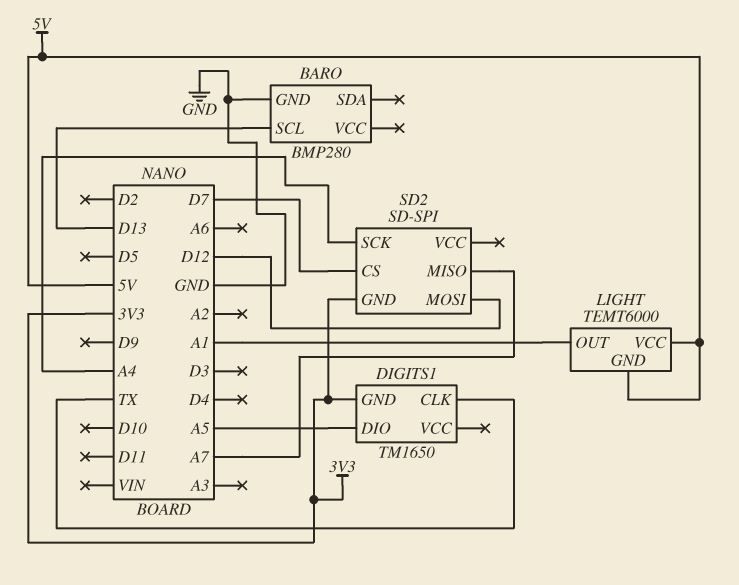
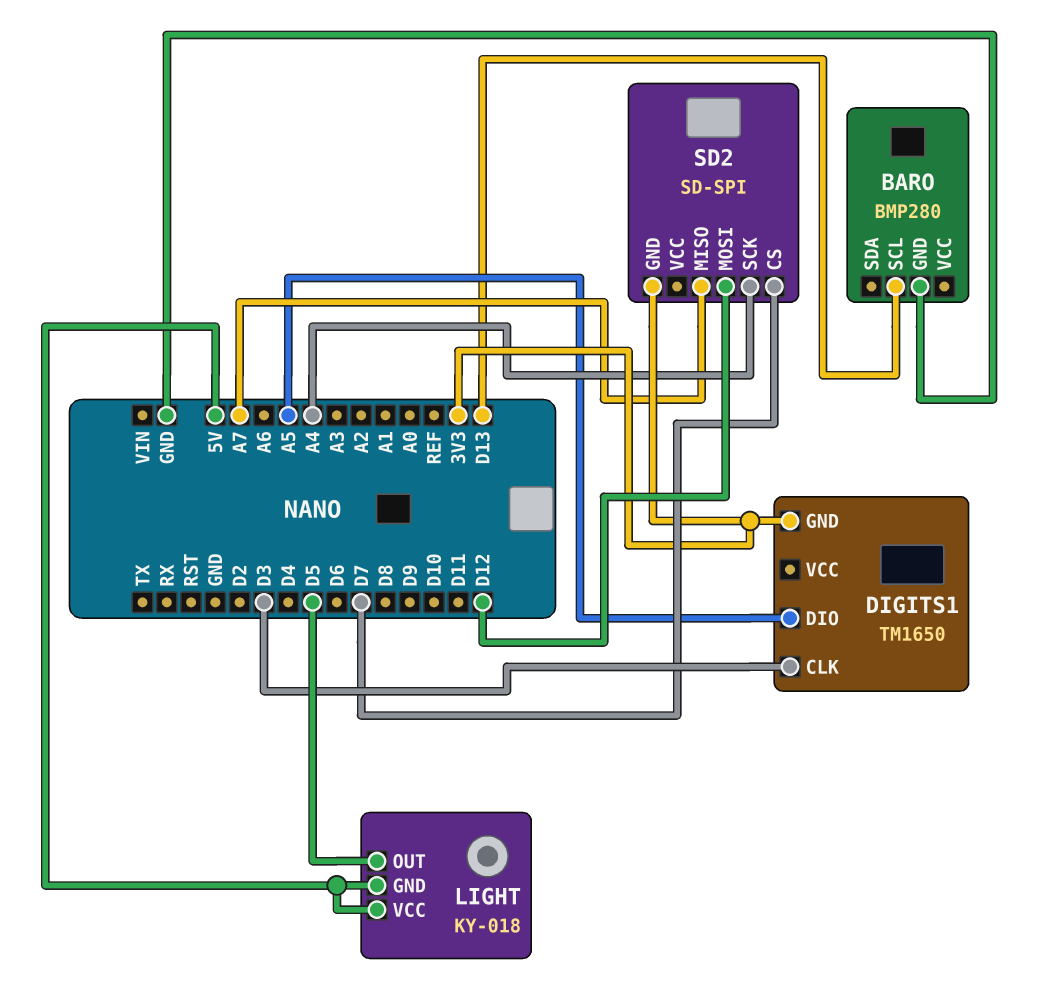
DIGITS1 pin CLK: TX -> D3
LIGHT: TEMT6000 -> KY-018
LIGHT pin OUT: A1 -> D5

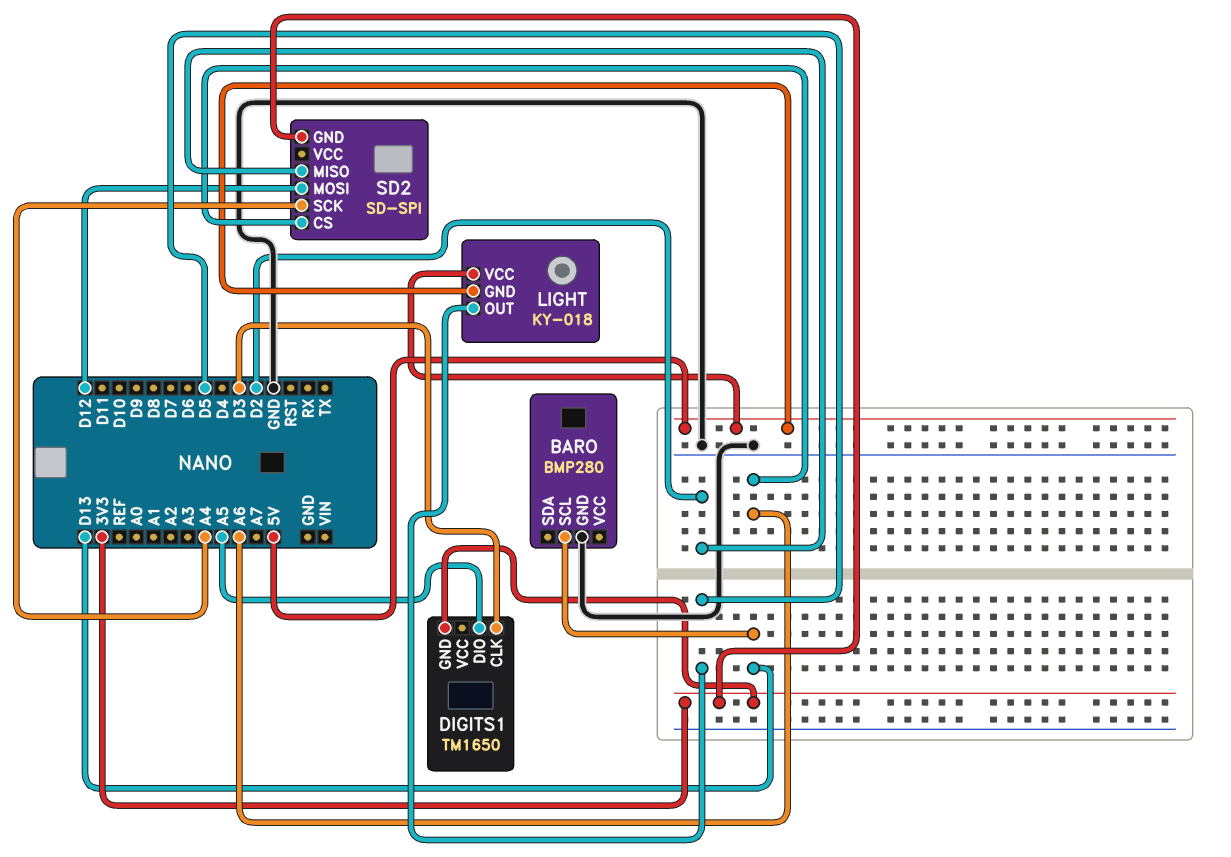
SD2 pin CS: D7 -> A6
SD2 pin MISO: A7 -> D2

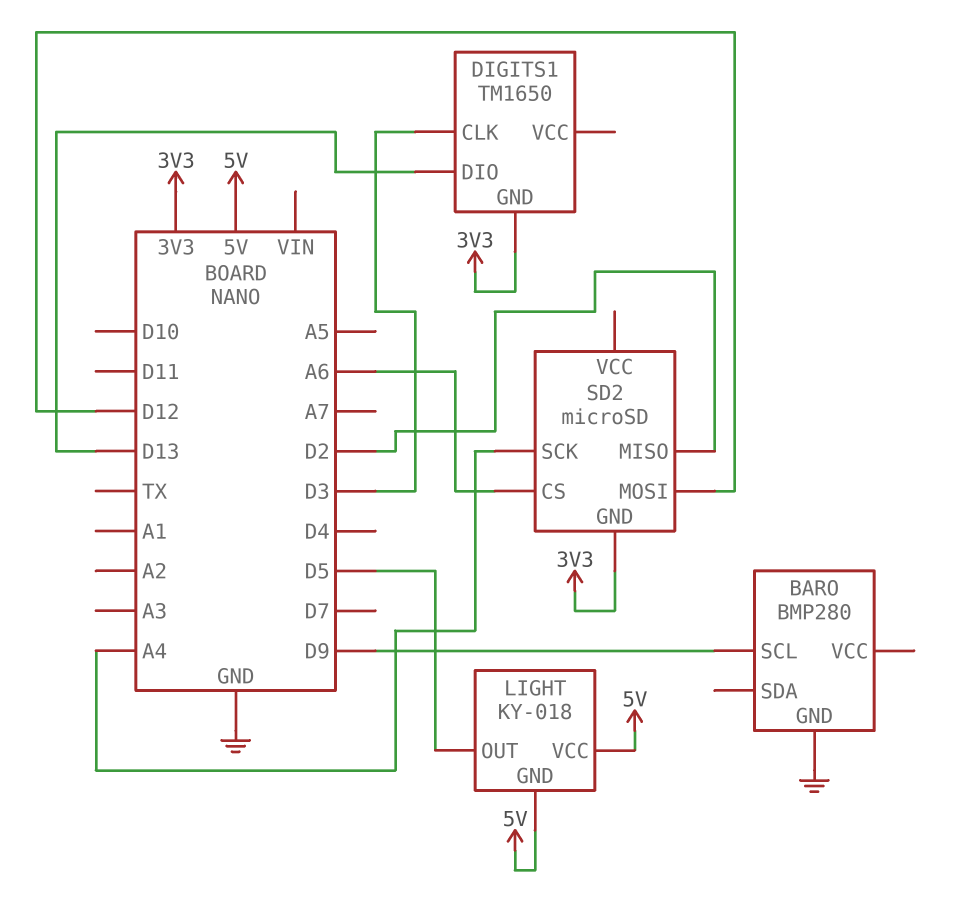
BARO pin SCL: D13 -> D9
DIGITS1 pin DIO: A5 -> D13
SD2: SD-SPI -> microSD

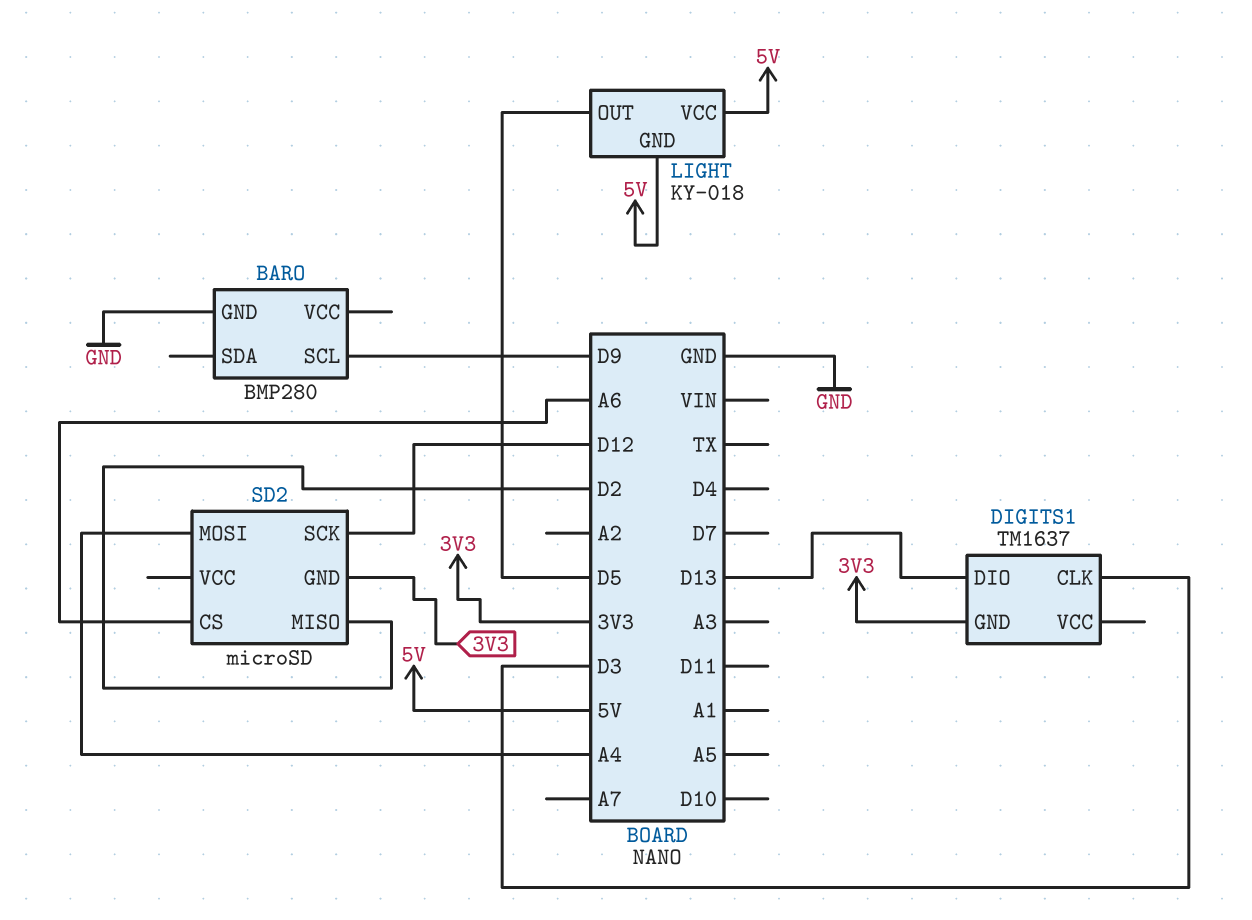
DIGITS1: TM1650 -> TM1637
SD2 pin MOSI: D12 -> A4
SD2 pin SCK: A4 -> D12

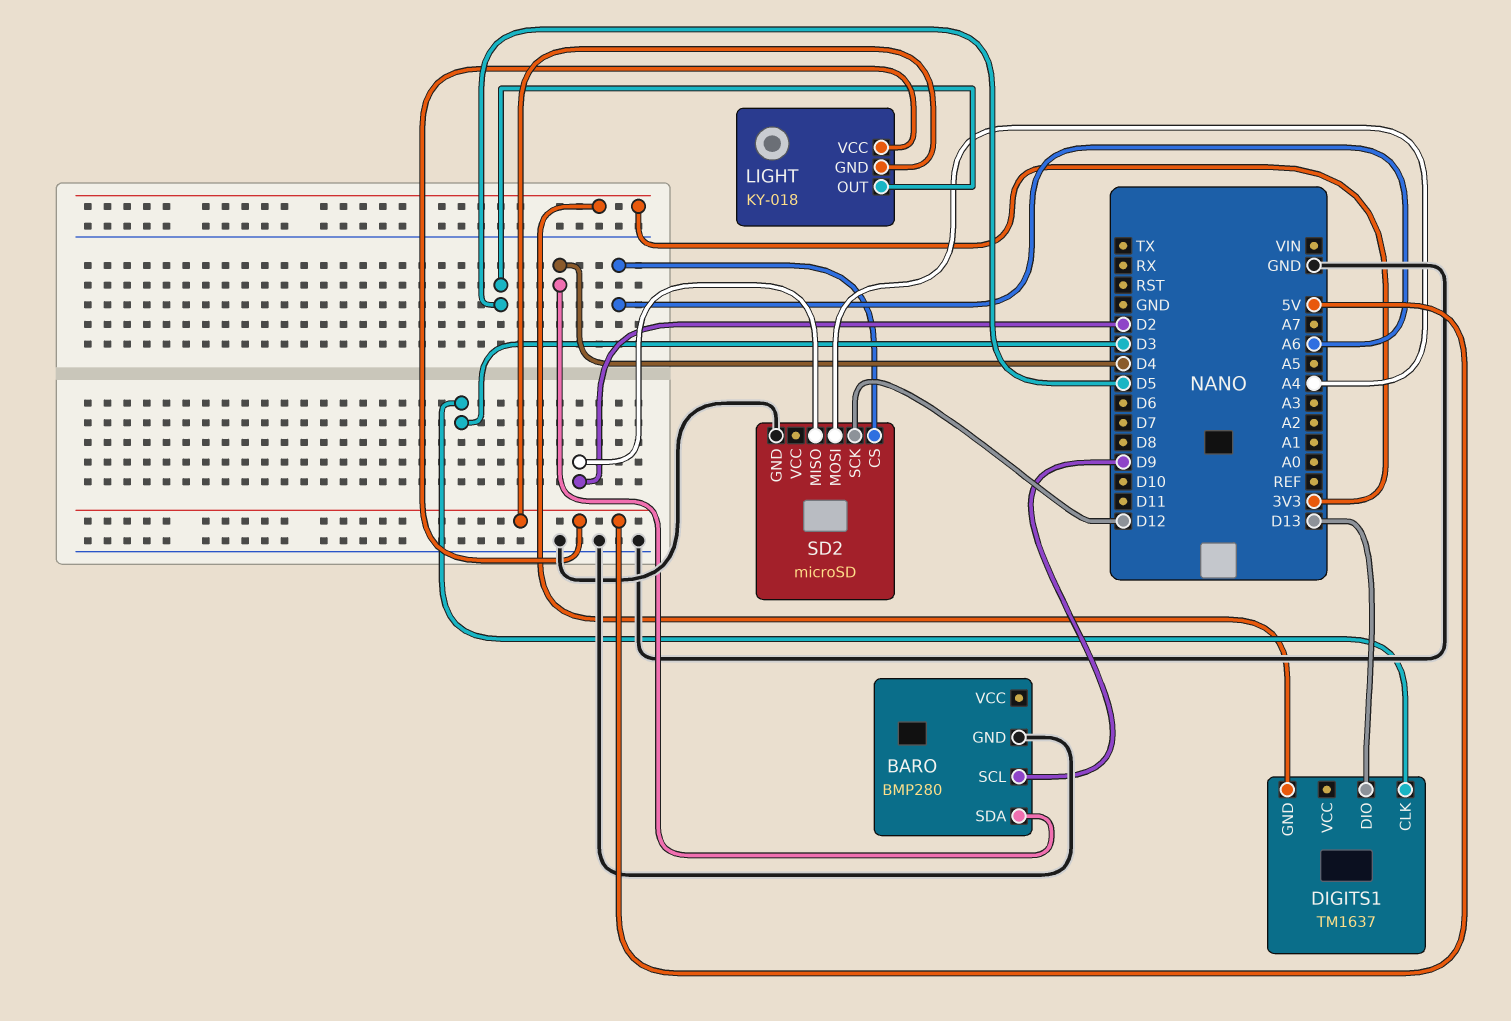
BARO pin SDA: none -> D4
SD2 pin GND: 3V3 -> GND

